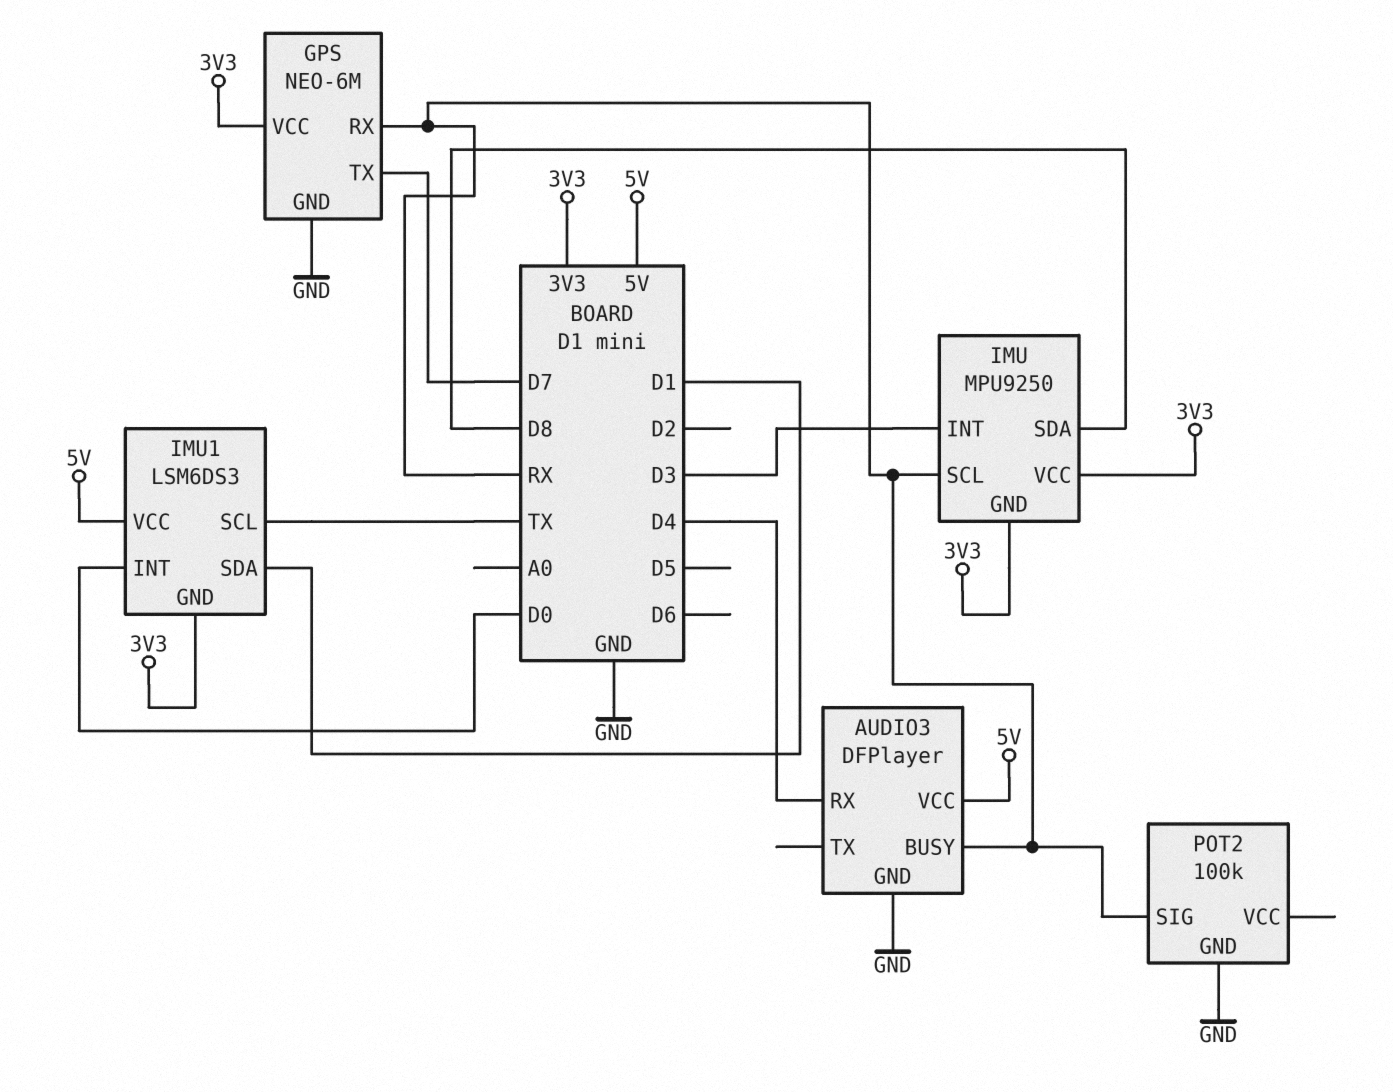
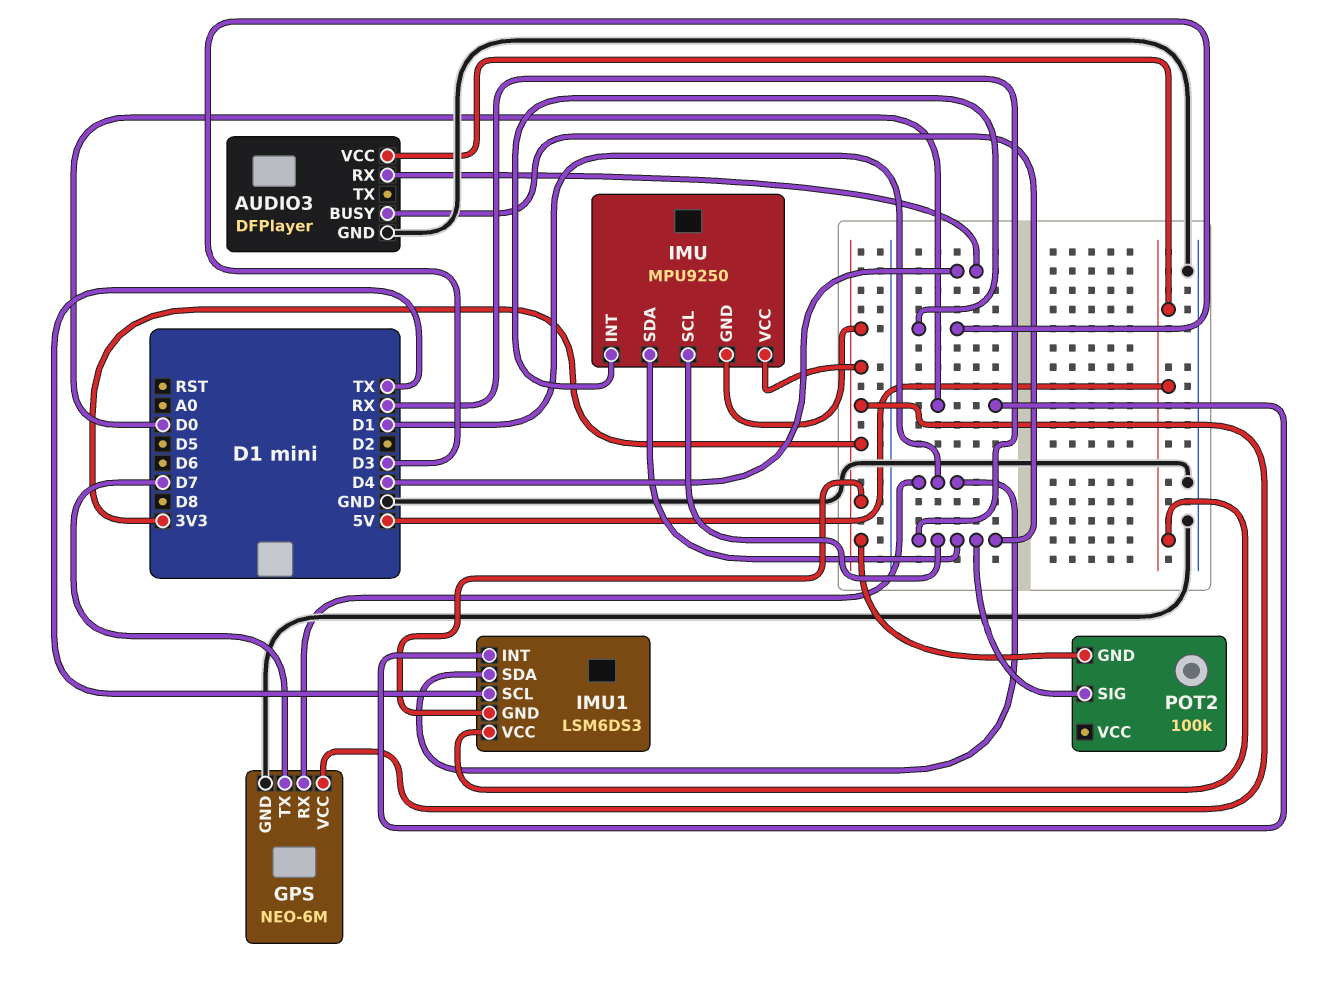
GPS pin RX: RX -> D1
IMU pin SDA: D8 -> RX
POT2 pin GND: GND -> 3V3

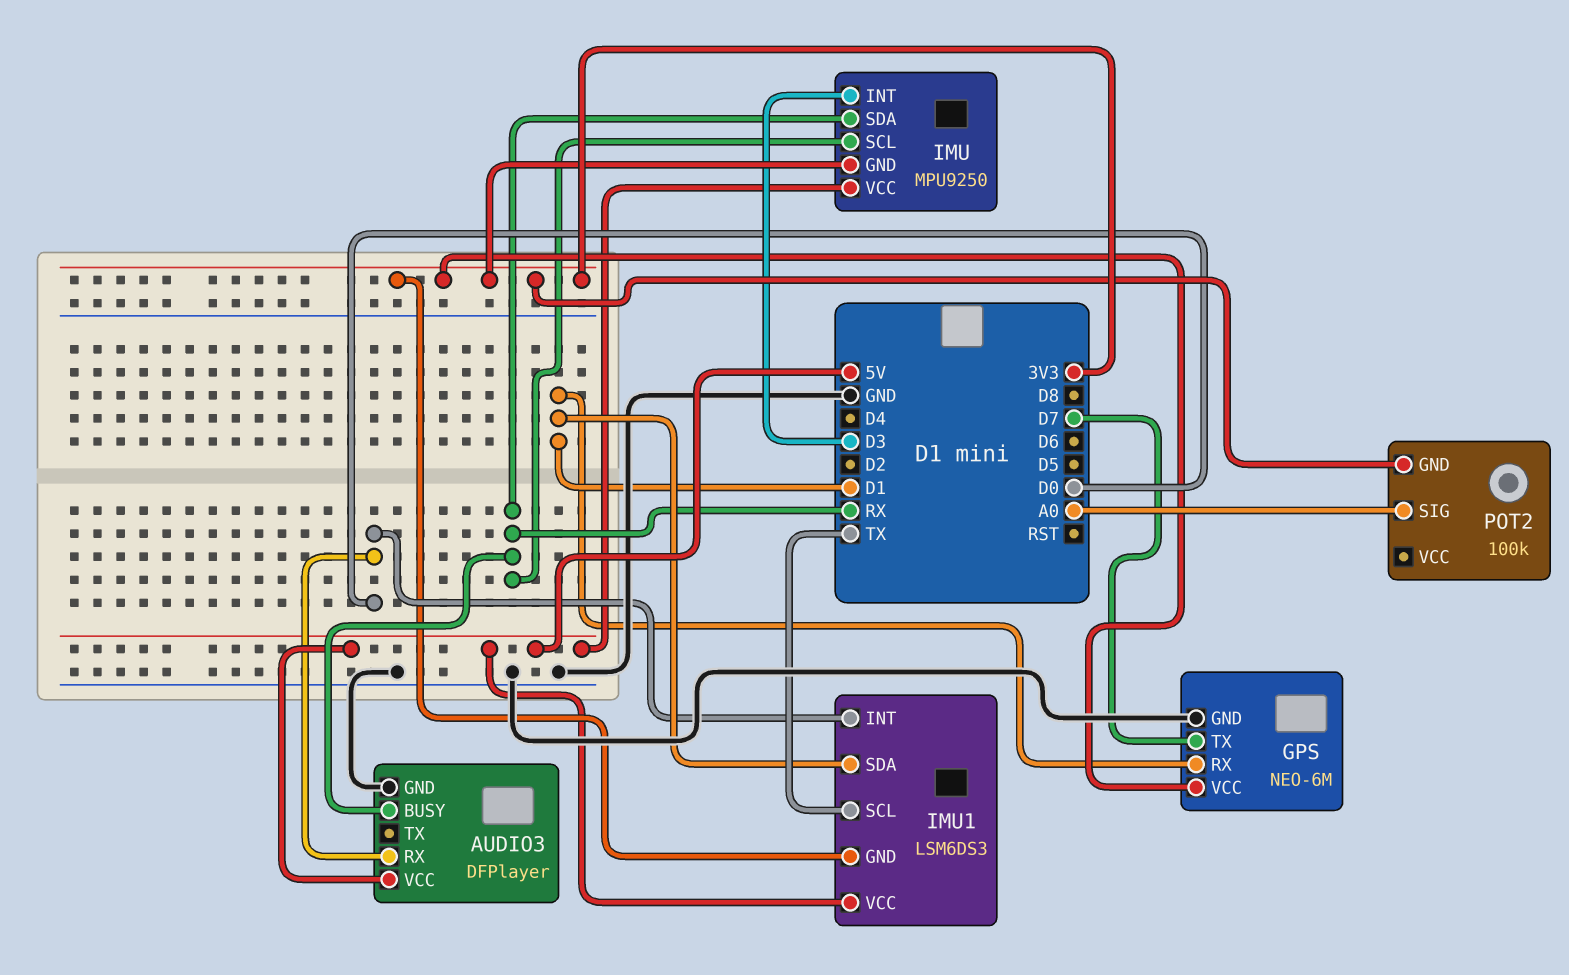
AUDIO3 pin RX: D4 -> D0
IMU pin VCC: 3V3 -> 5V
POT2 pin SIG: RX -> A0

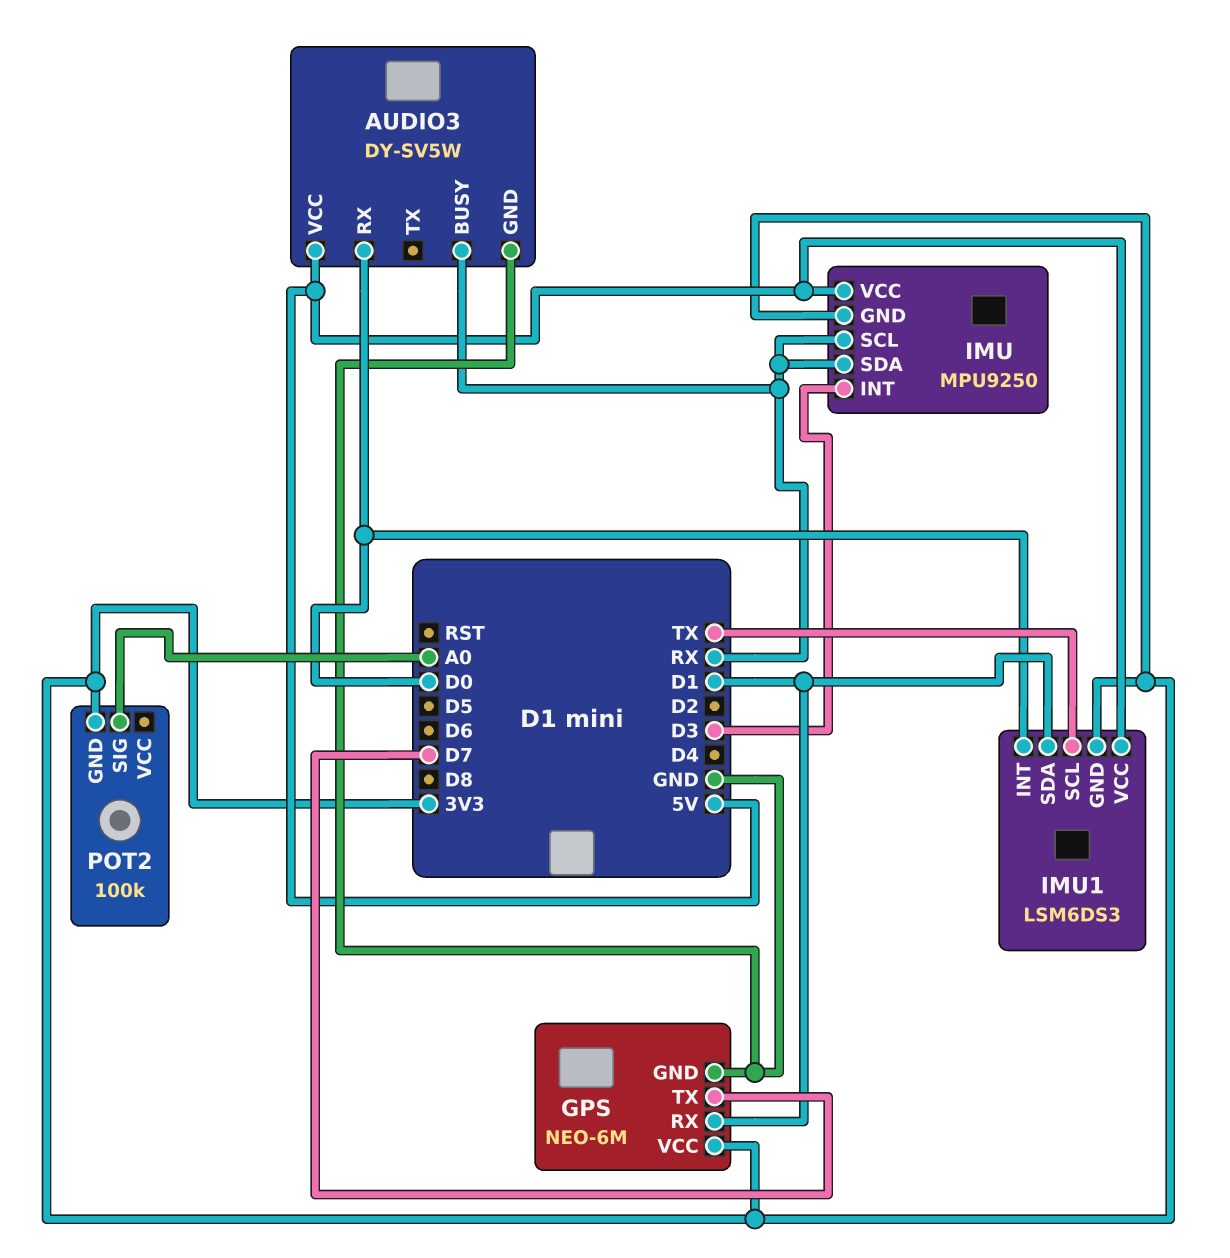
AUDIO3: DFPlayer -> DY-SV5W

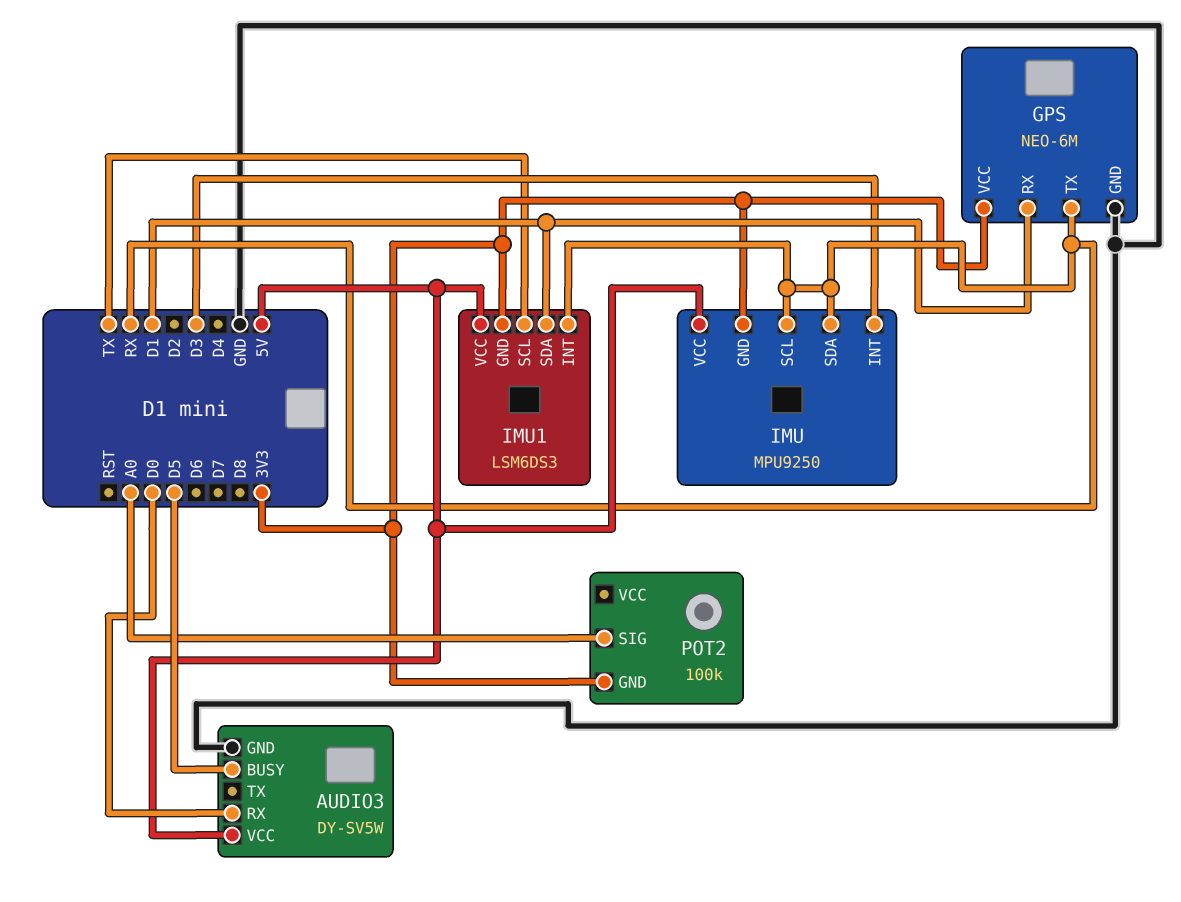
AUDIO3 pin BUSY: RX -> D5
GPS pin TX: D7 -> RX
IMU1 pin INT: D0 -> RX

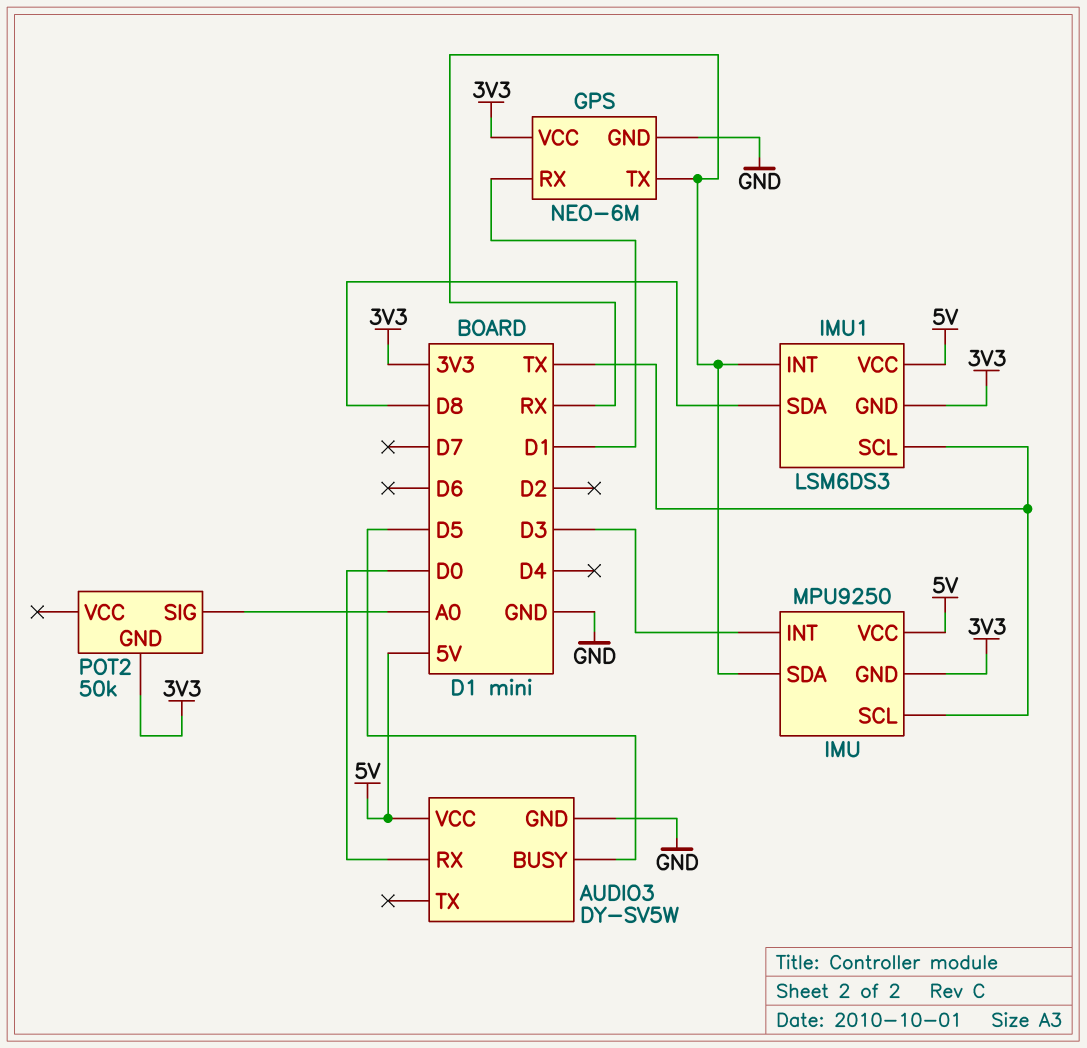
IMU pin SCL: RX -> TX
IMU1 pin SDA: D1 -> D8
POT2: 100k -> 50k

